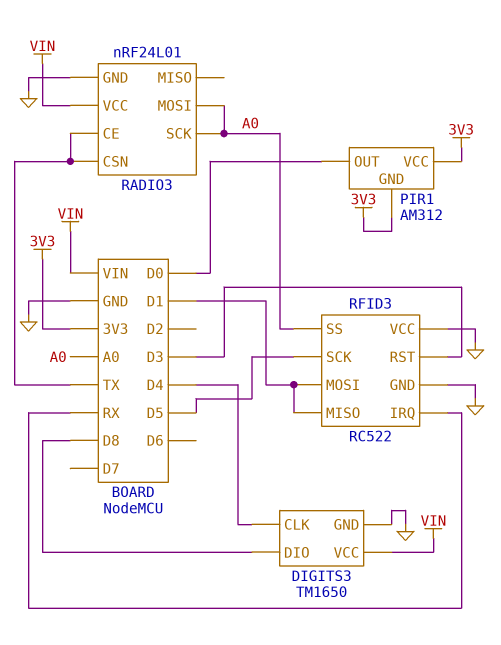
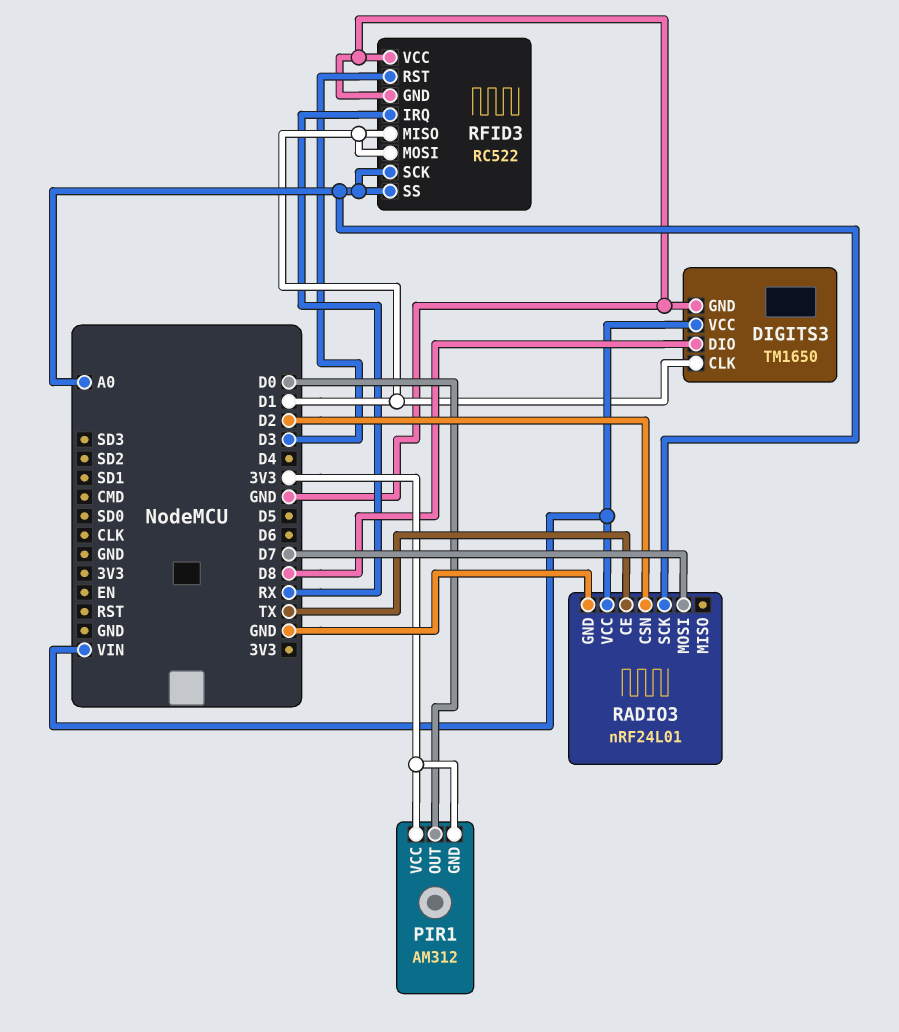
DIGITS3 pin CLK: D4 -> D1
RADIO3 pin CSN: TX -> D2
RADIO3 pin MOSI: A0 -> D7
RFID3 pin SCK: D5 -> A0

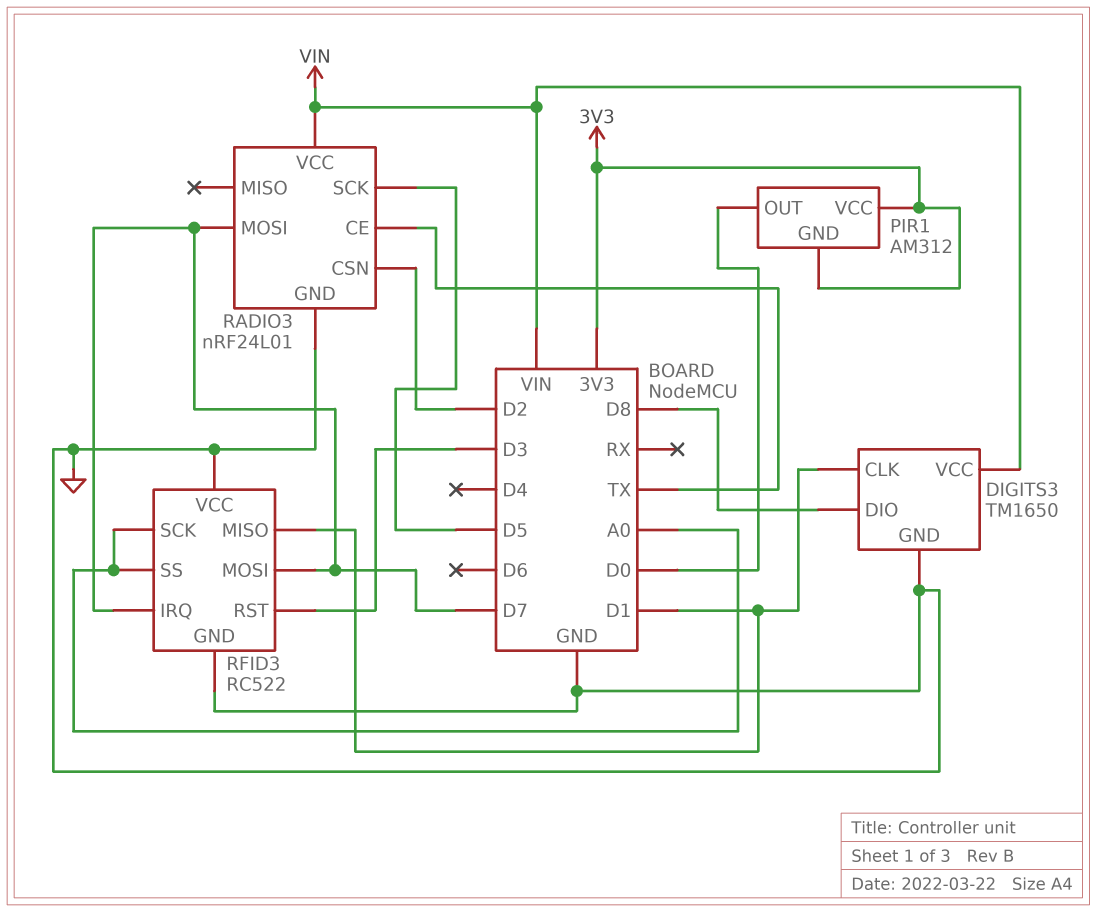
RADIO3 pin SCK: A0 -> D5
RFID3 pin IRQ: RX -> D7
RFID3 pin MOSI: D1 -> D7

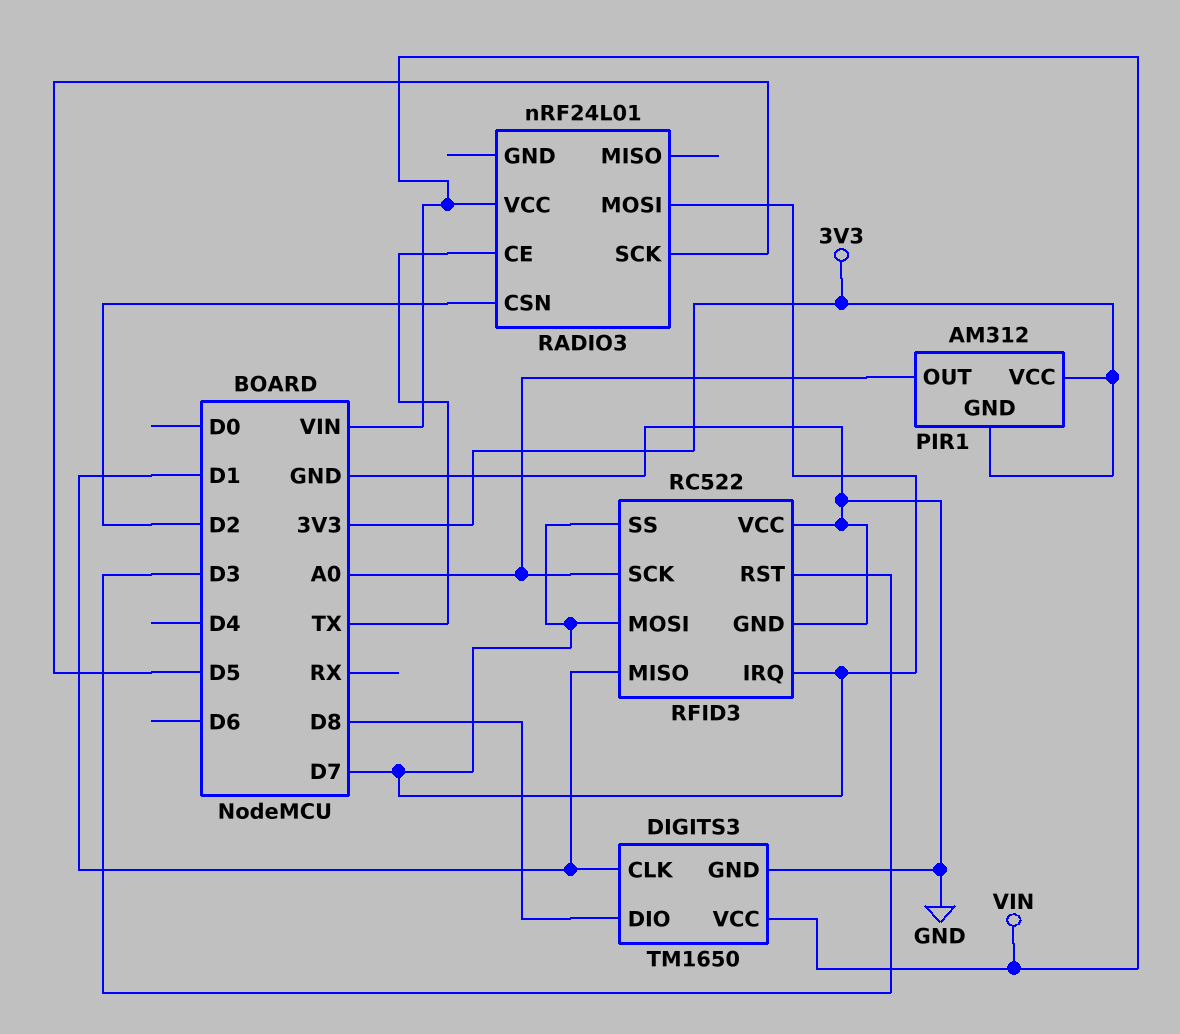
PIR1 pin OUT: D0 -> A0
RADIO3 pin GND: GND -> none
RFID3 pin SS: A0 -> D7

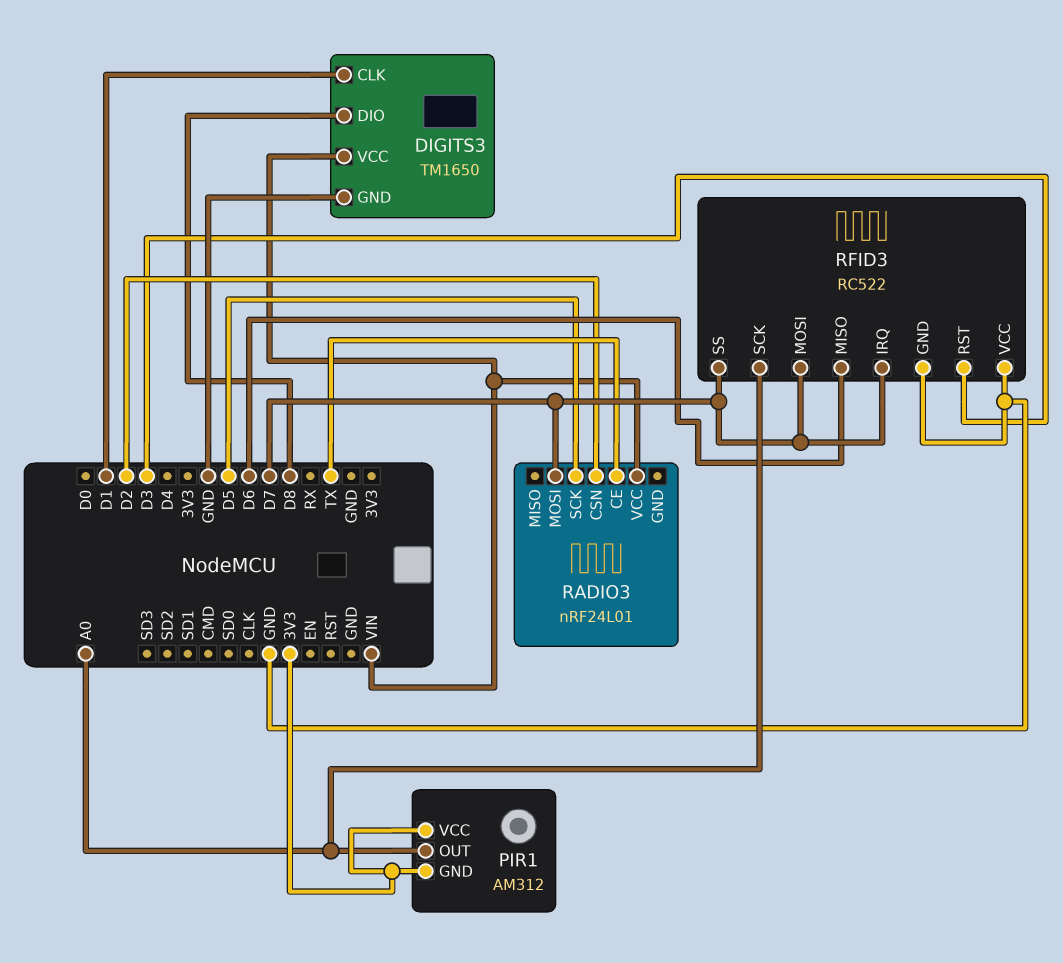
RFID3 pin MISO: D1 -> D6

